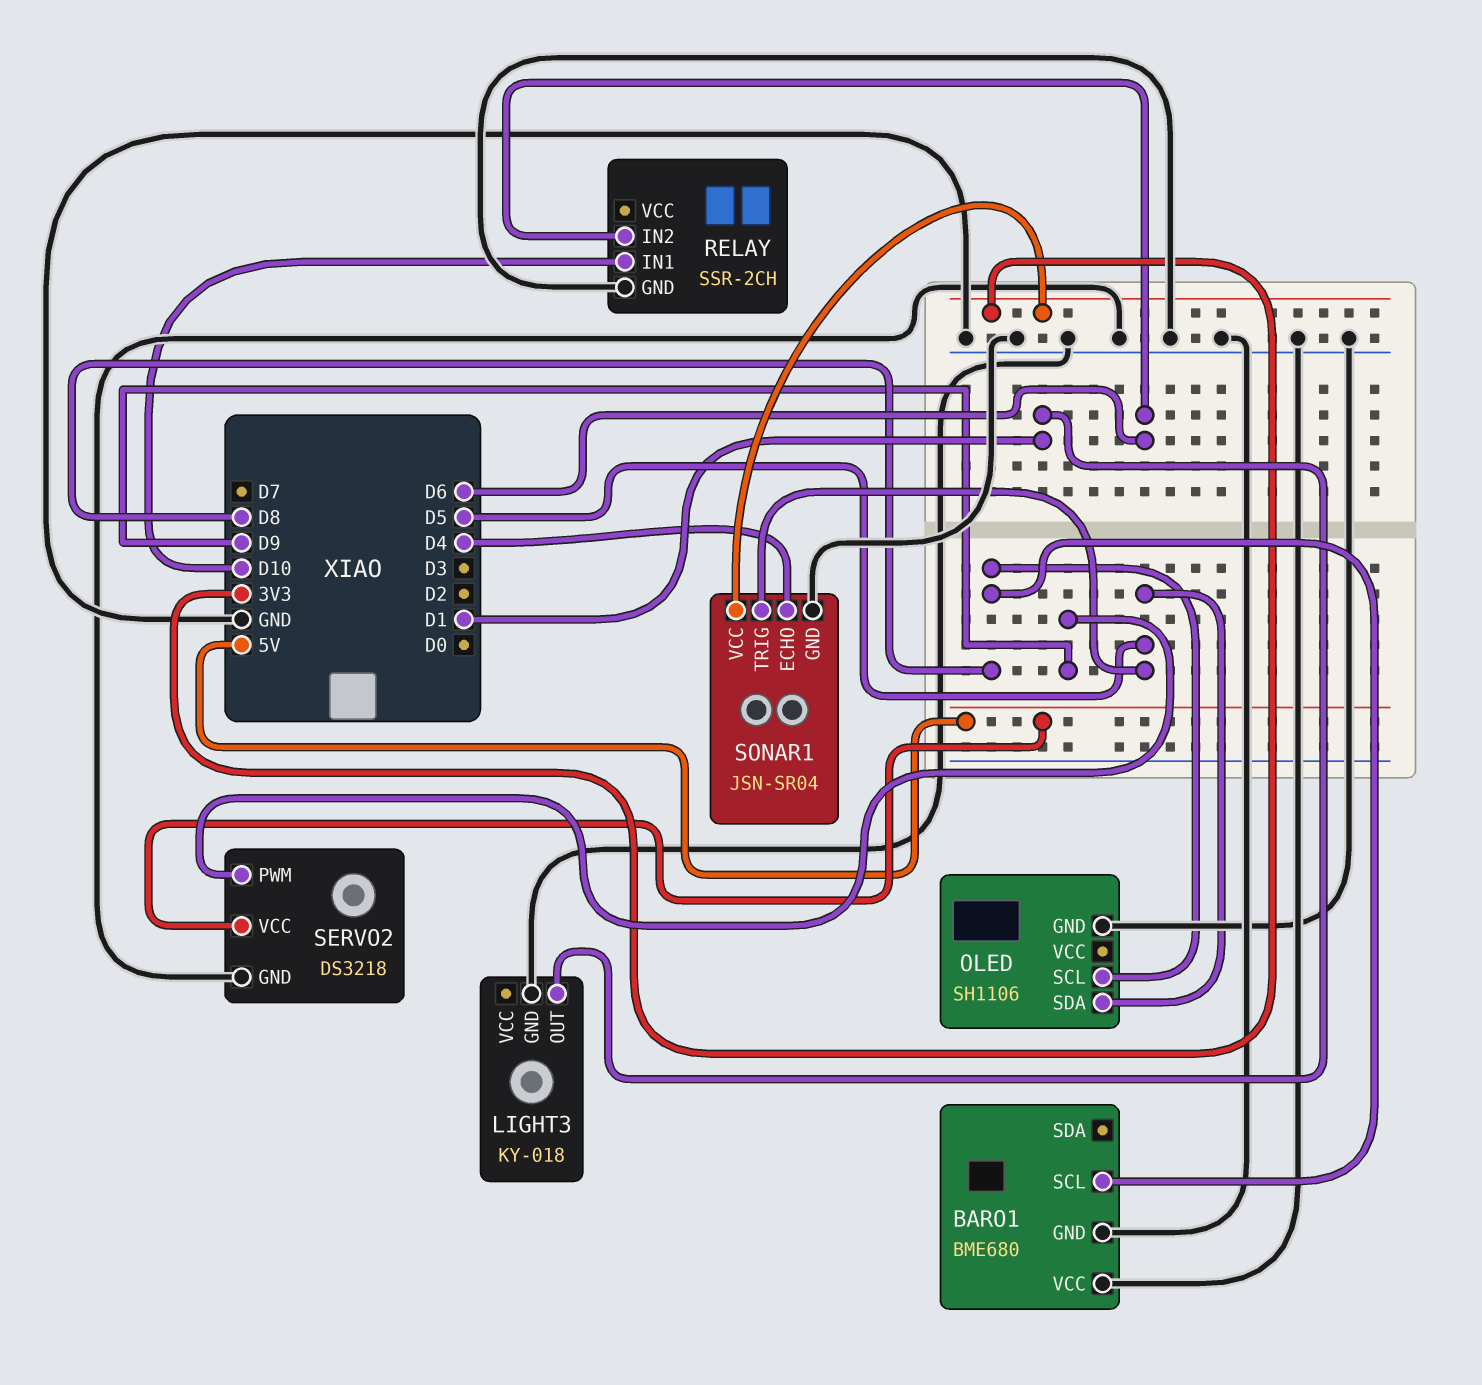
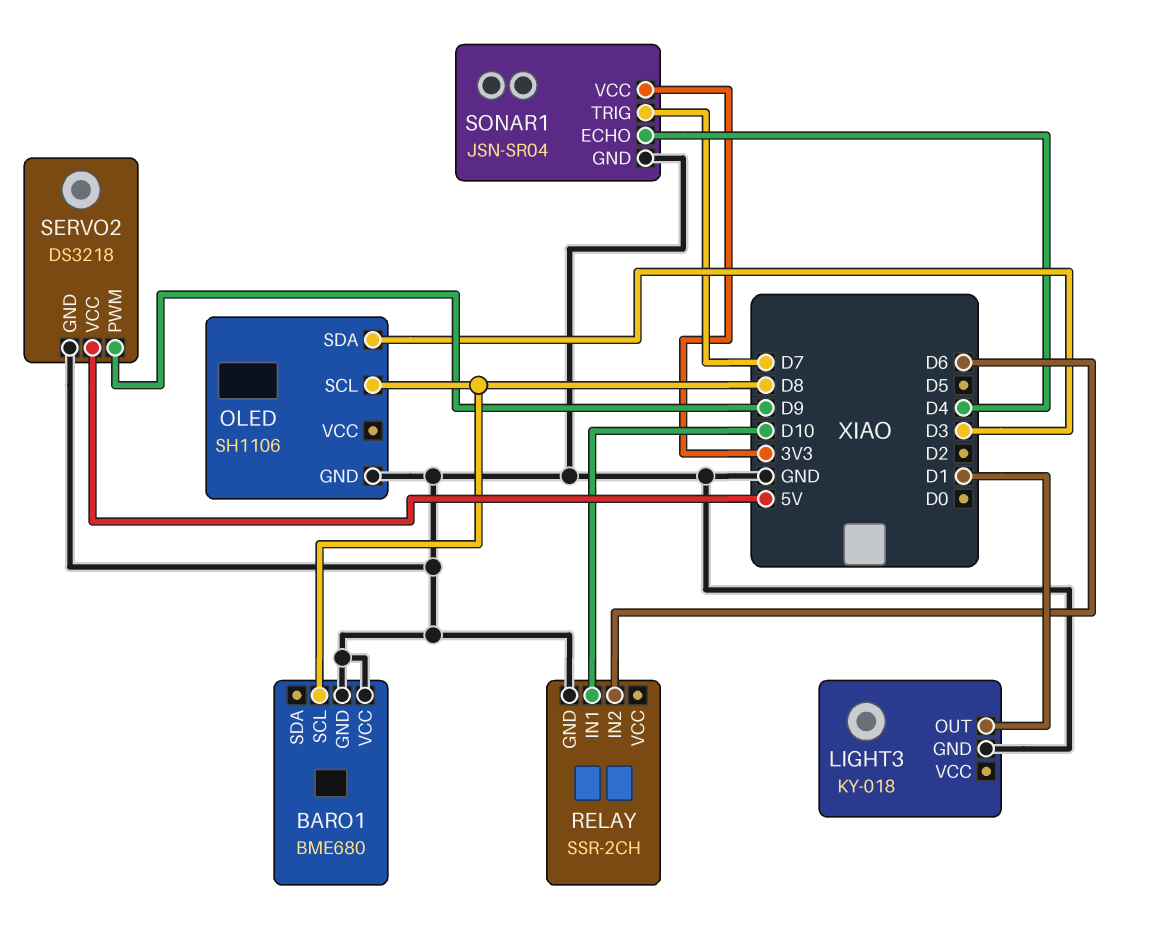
OLED pin SDA: D5 -> D3
SONAR1 pin TRIG: D5 -> D7

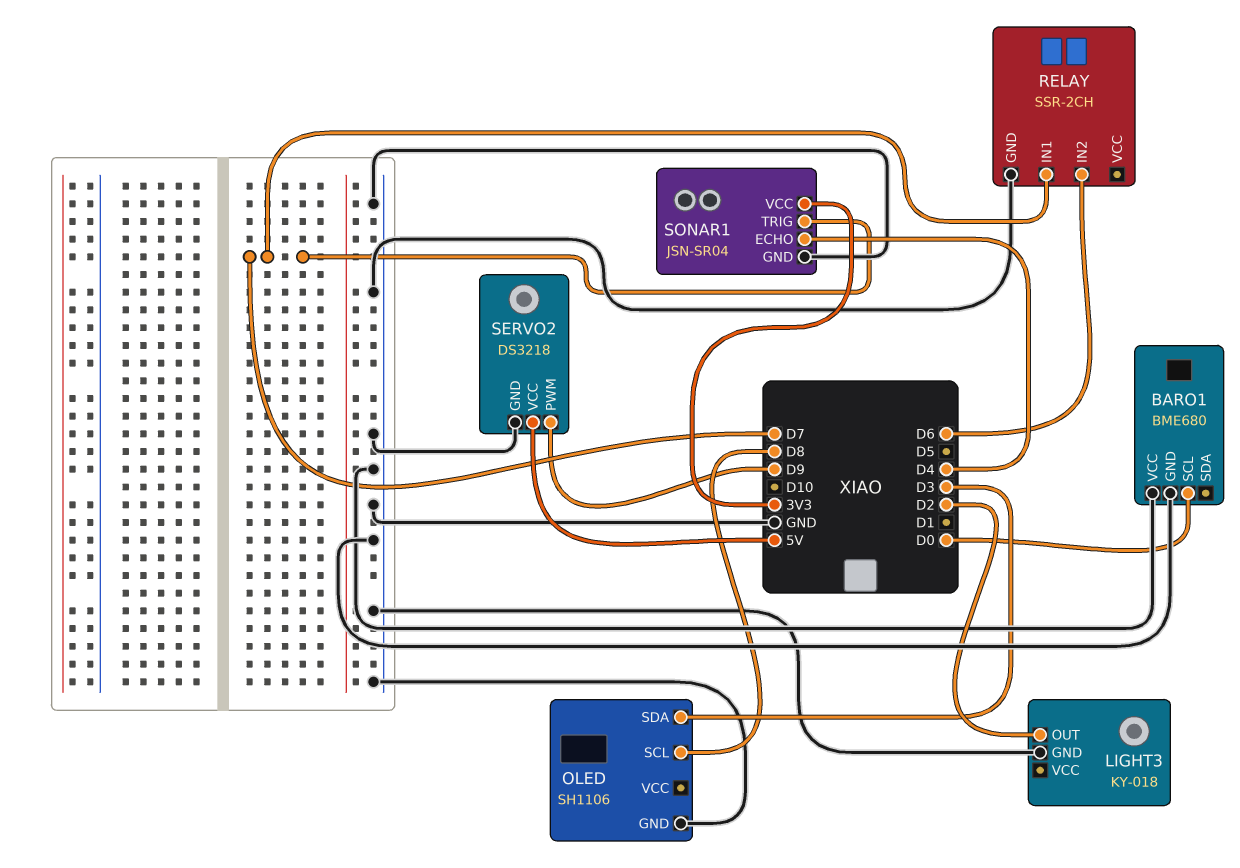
BARO1 pin SCL: D8 -> D0
LIGHT3 pin OUT: D1 -> D2
RELAY pin IN1: D10 -> D7

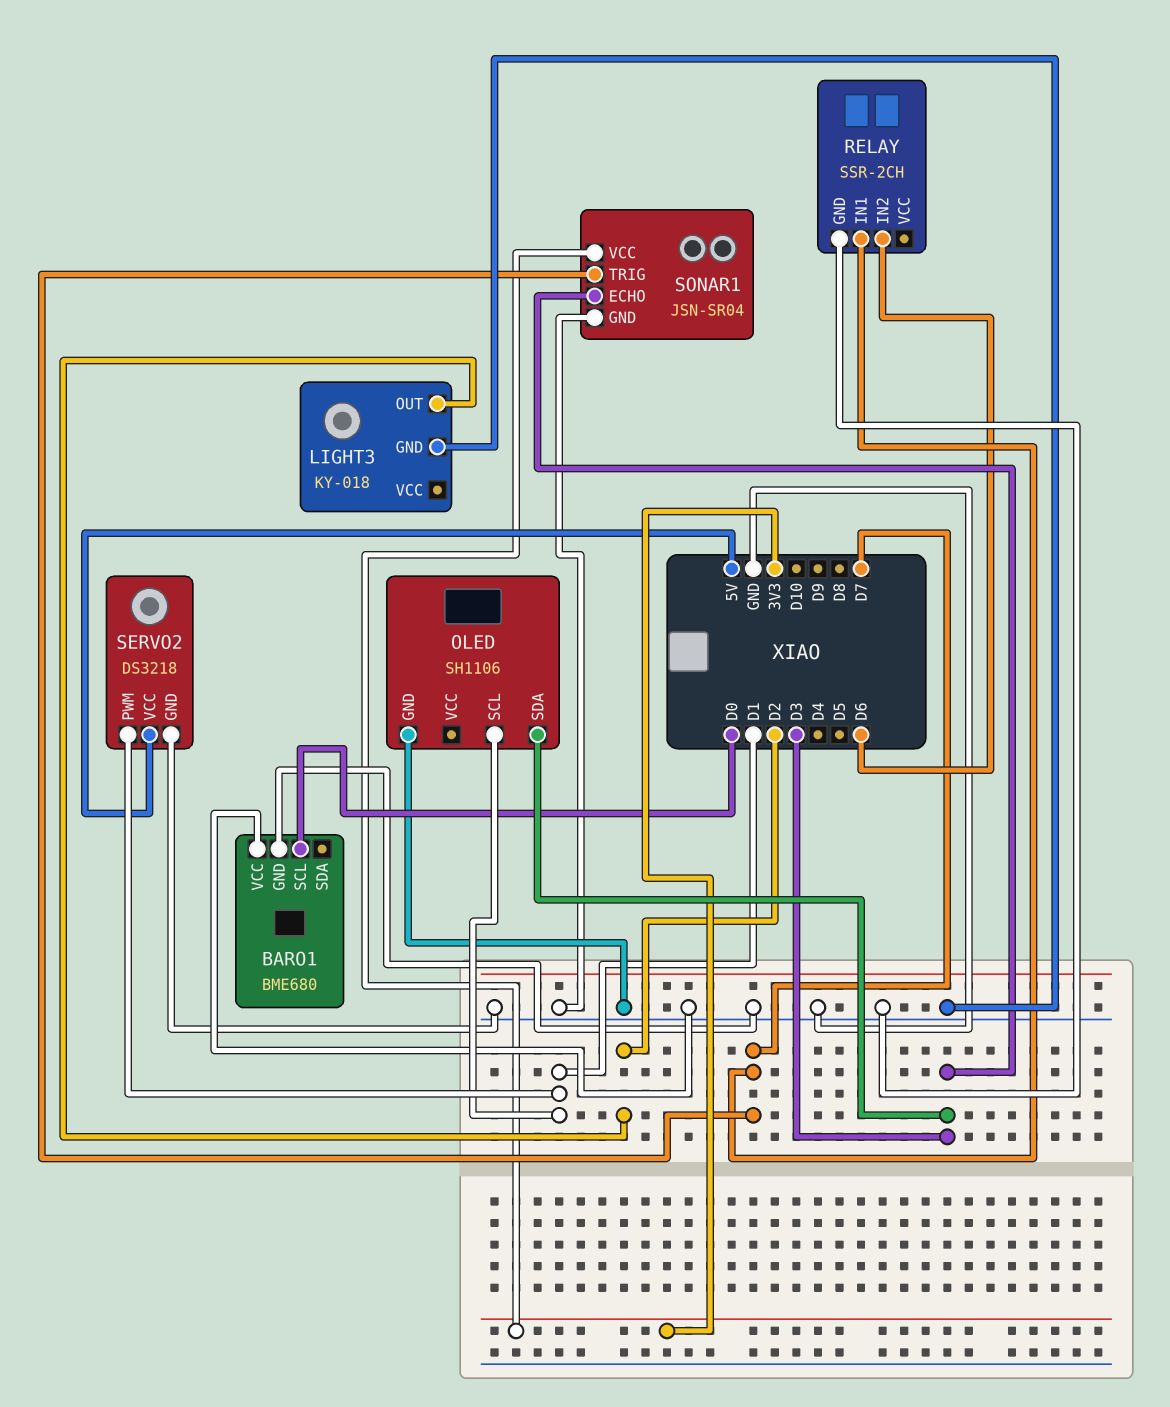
OLED pin SCL: D8 -> D1
SERVO2 pin PWM: D9 -> D1
SONAR1 pin ECHO: D4 -> D3

